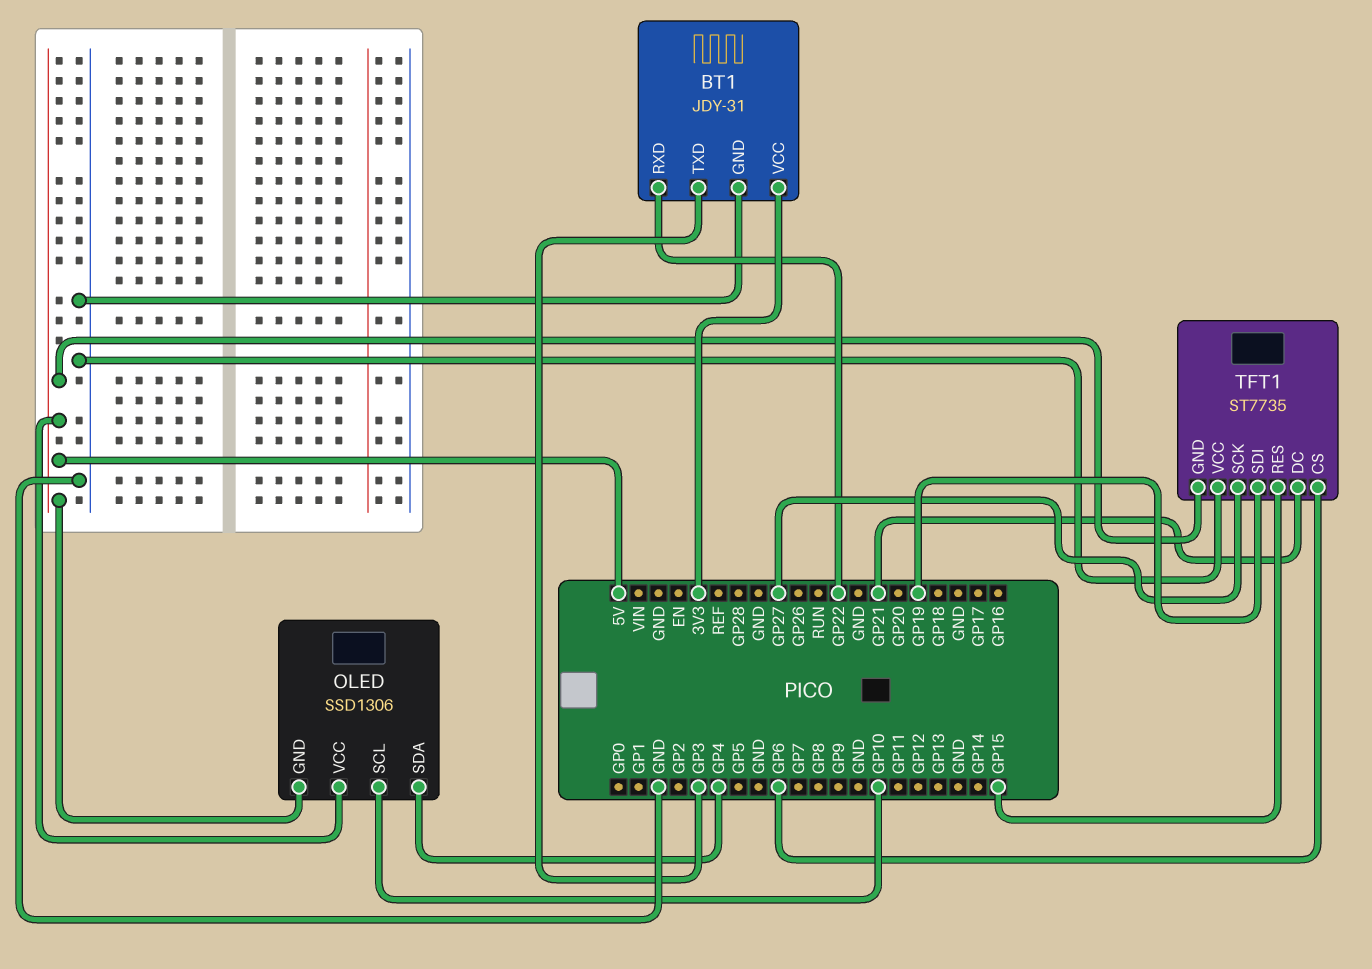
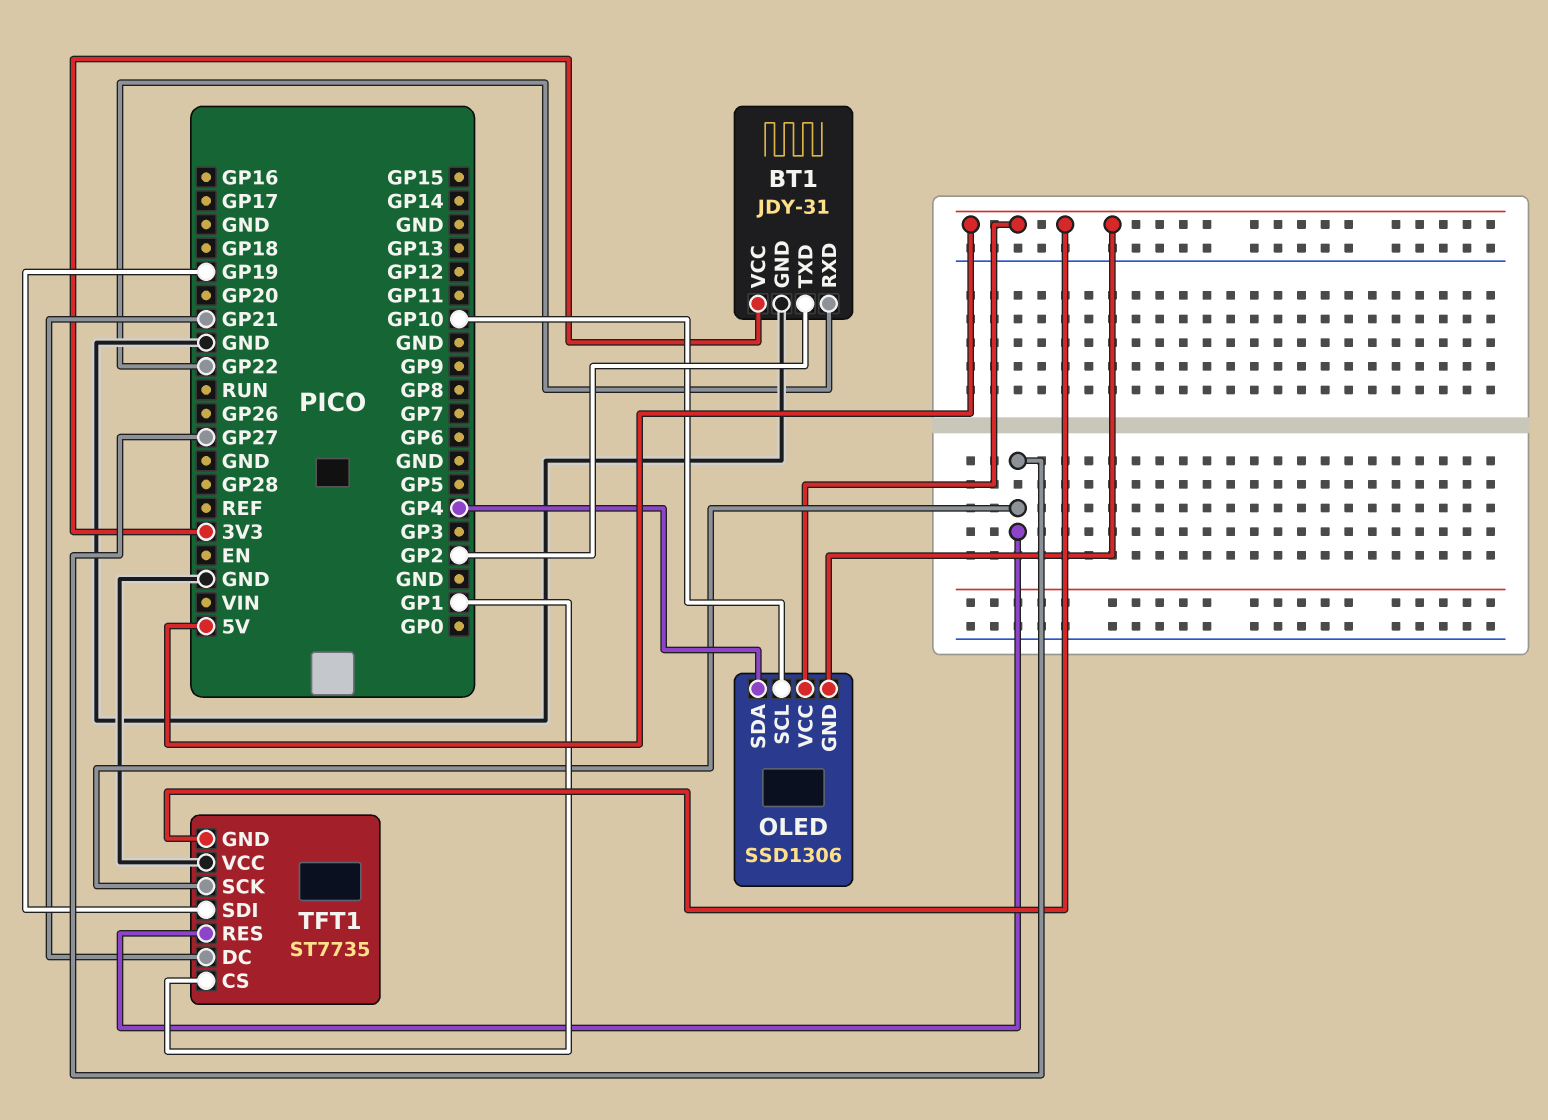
BT1 pin TXD: GP3 -> GP2
TFT1 pin CS: GP6 -> GP1
TFT1 pin RES: GP15 -> GP27

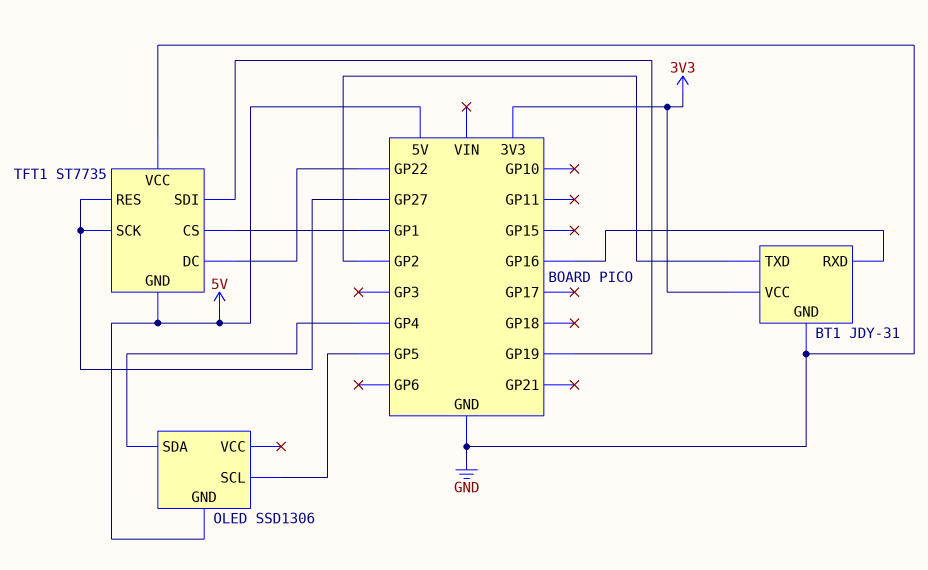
BT1 pin RXD: GP22 -> GP16
OLED pin SCL: GP10 -> GP5
OLED pin VCC: 5V -> none
TFT1 pin DC: GP21 -> GP22

